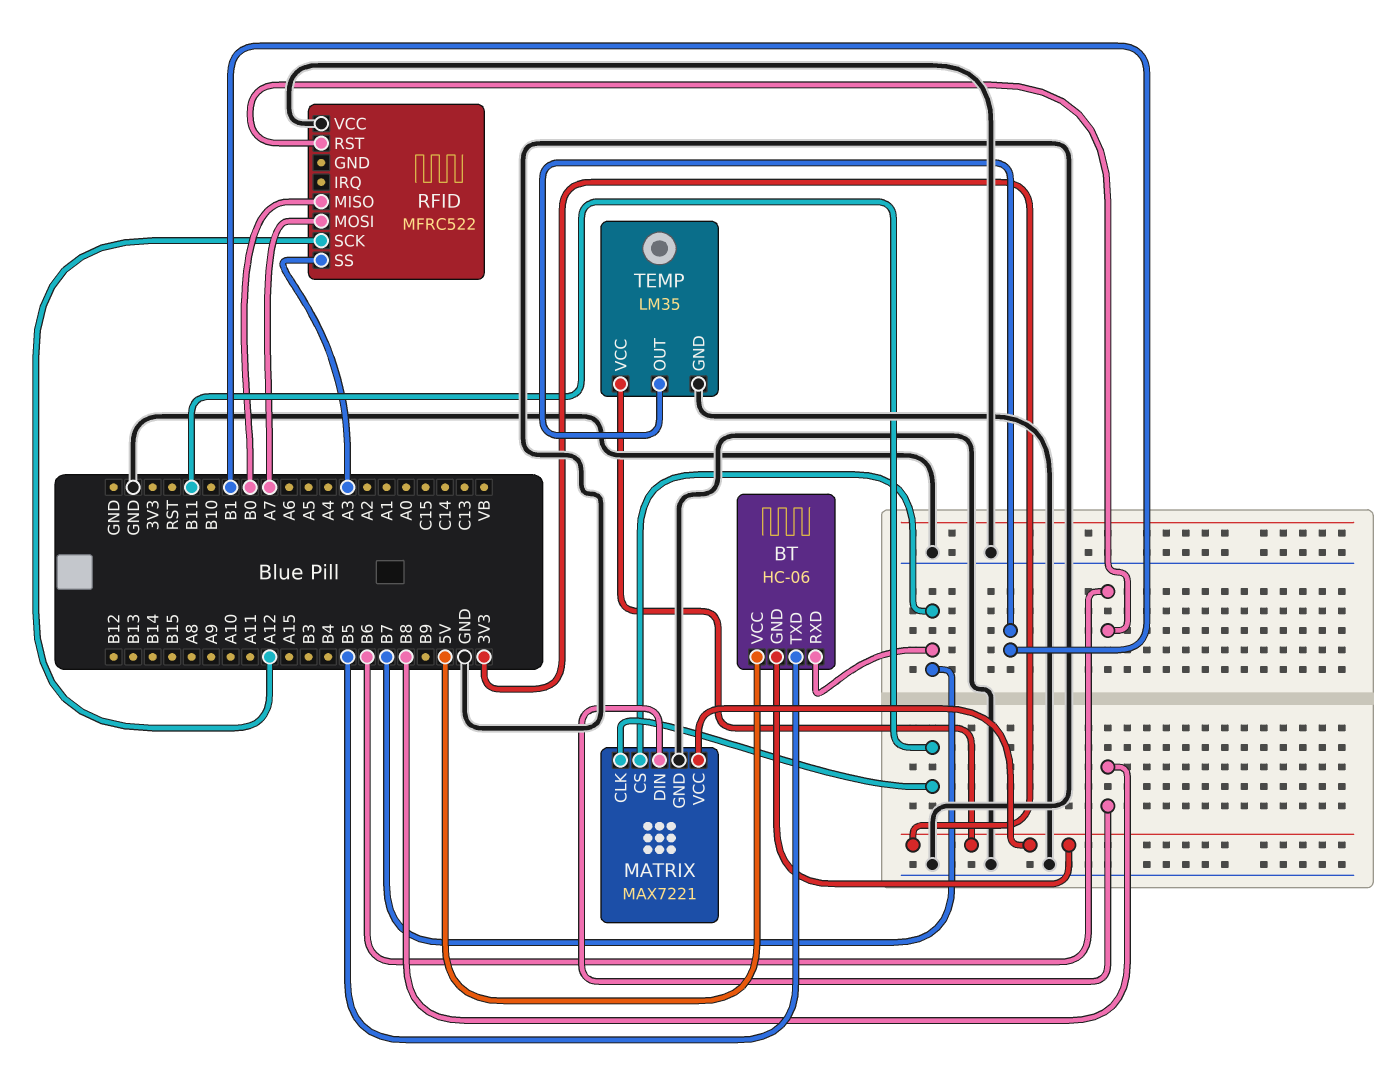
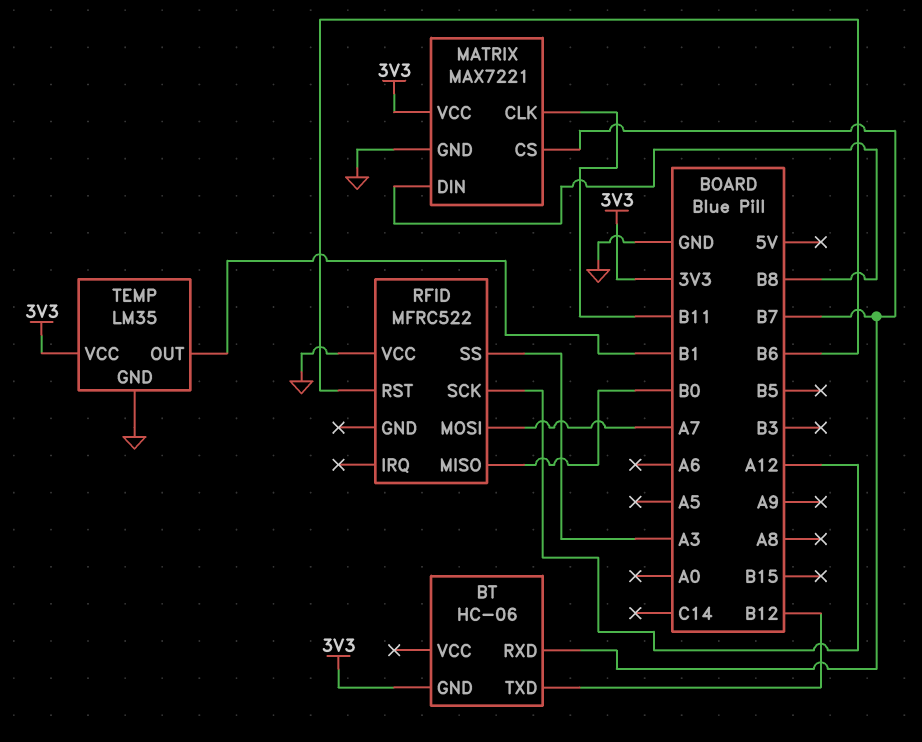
BT pin TXD: B5 -> B12
BT pin VCC: 5V -> none

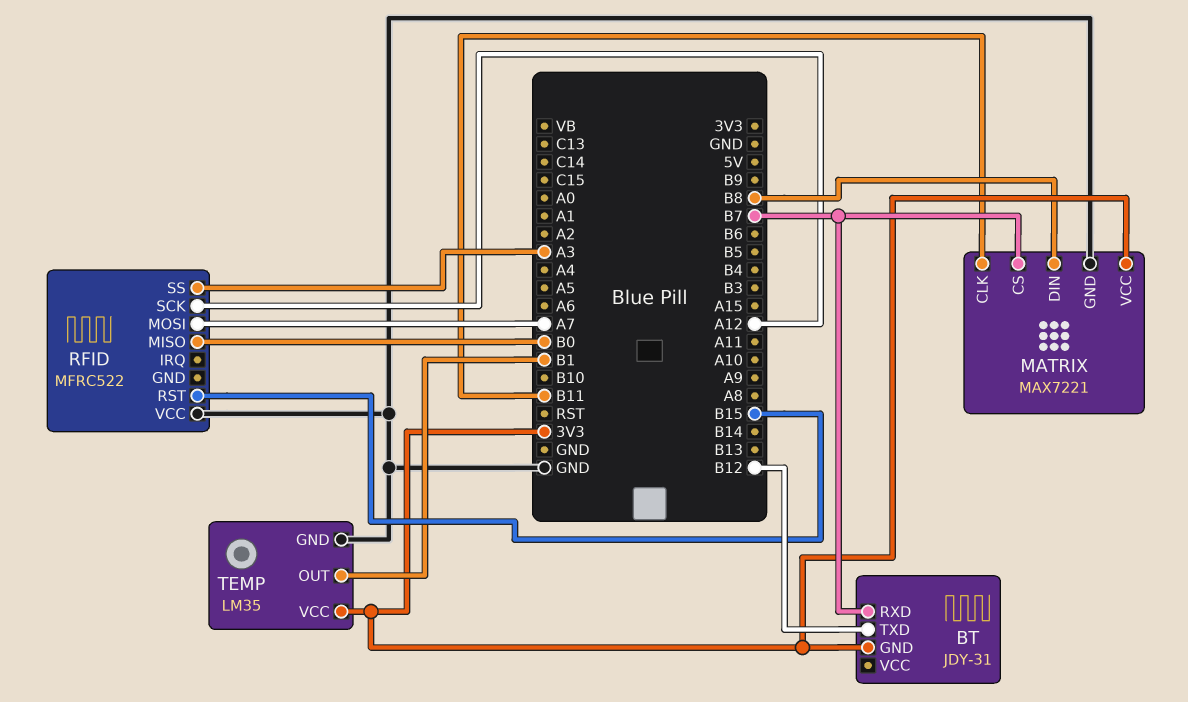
BT: HC-06 -> JDY-31
RFID pin RST: B6 -> B15

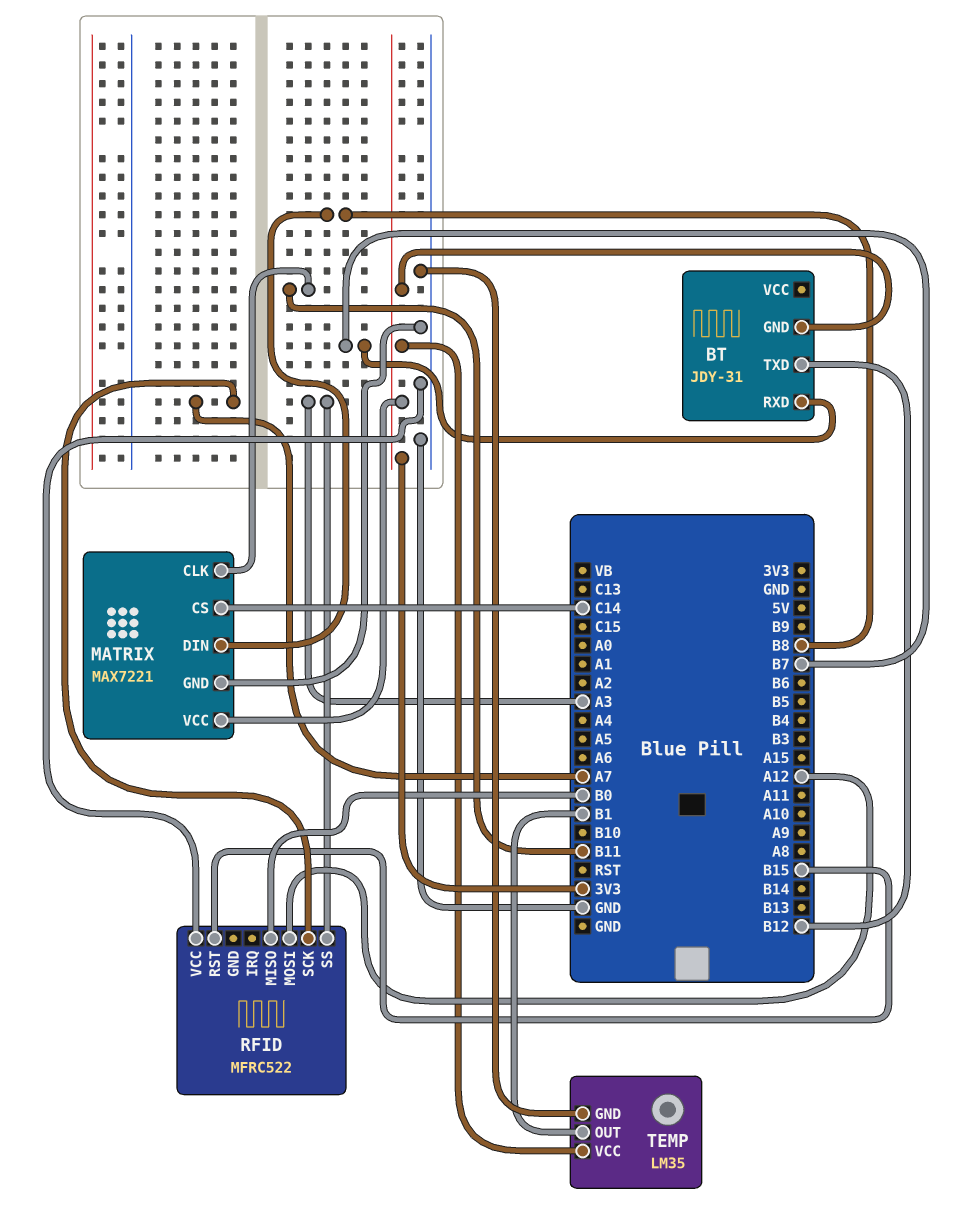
MATRIX pin CS: B7 -> C14
RFID pin MOSI: A7 -> A12
RFID pin SCK: A12 -> A7

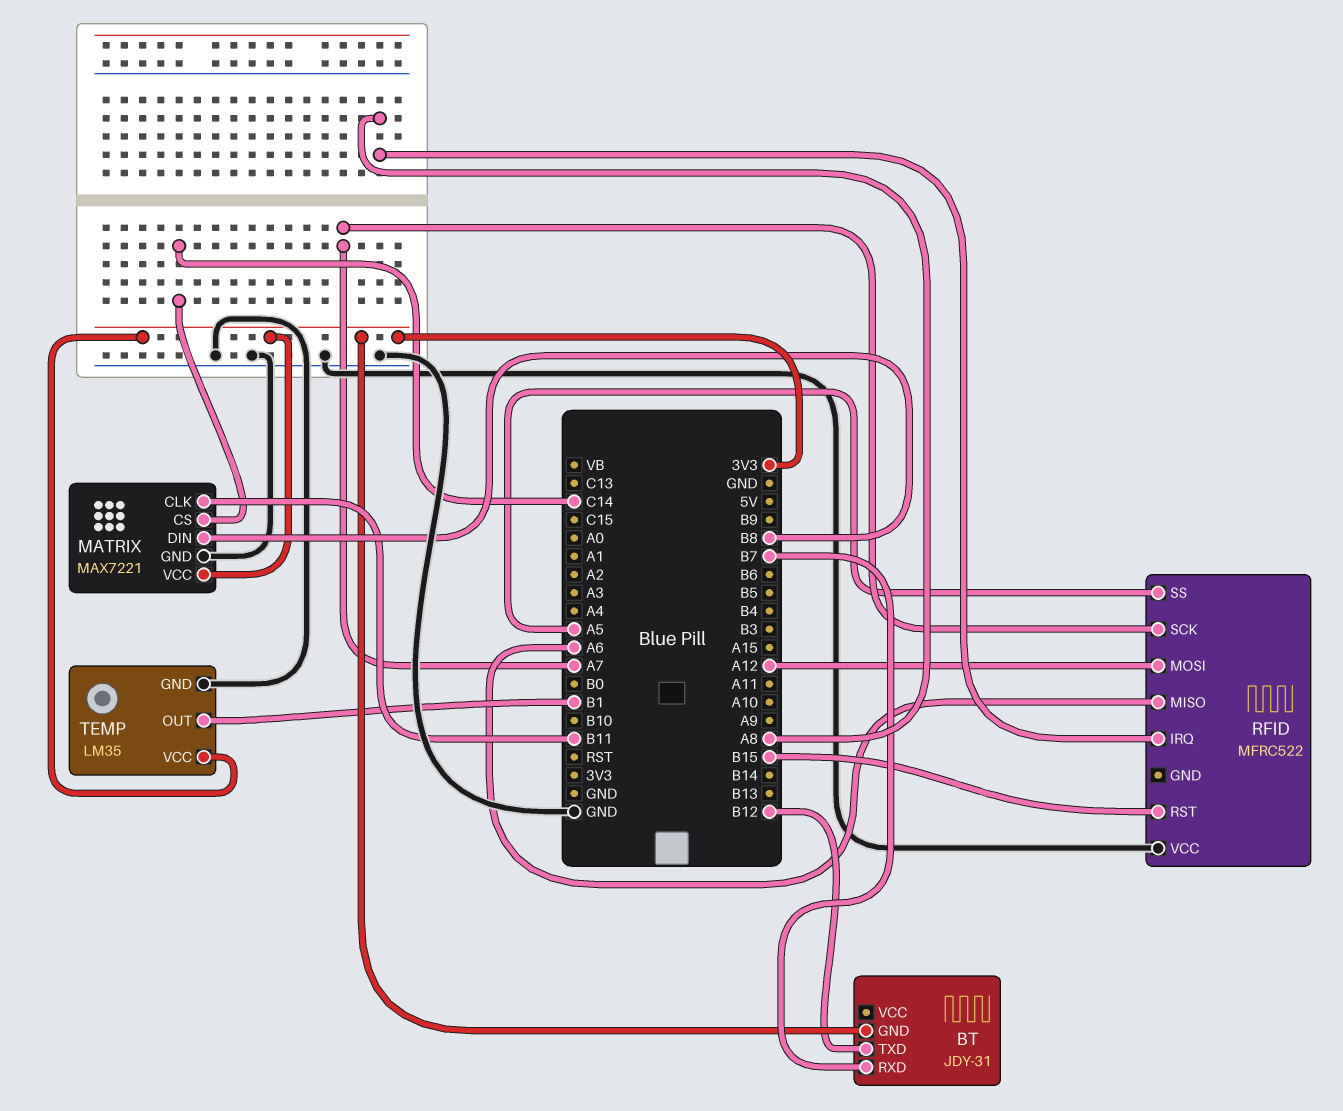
RFID pin IRQ: none -> A8
RFID pin MISO: B0 -> A6
RFID pin SS: A3 -> A5

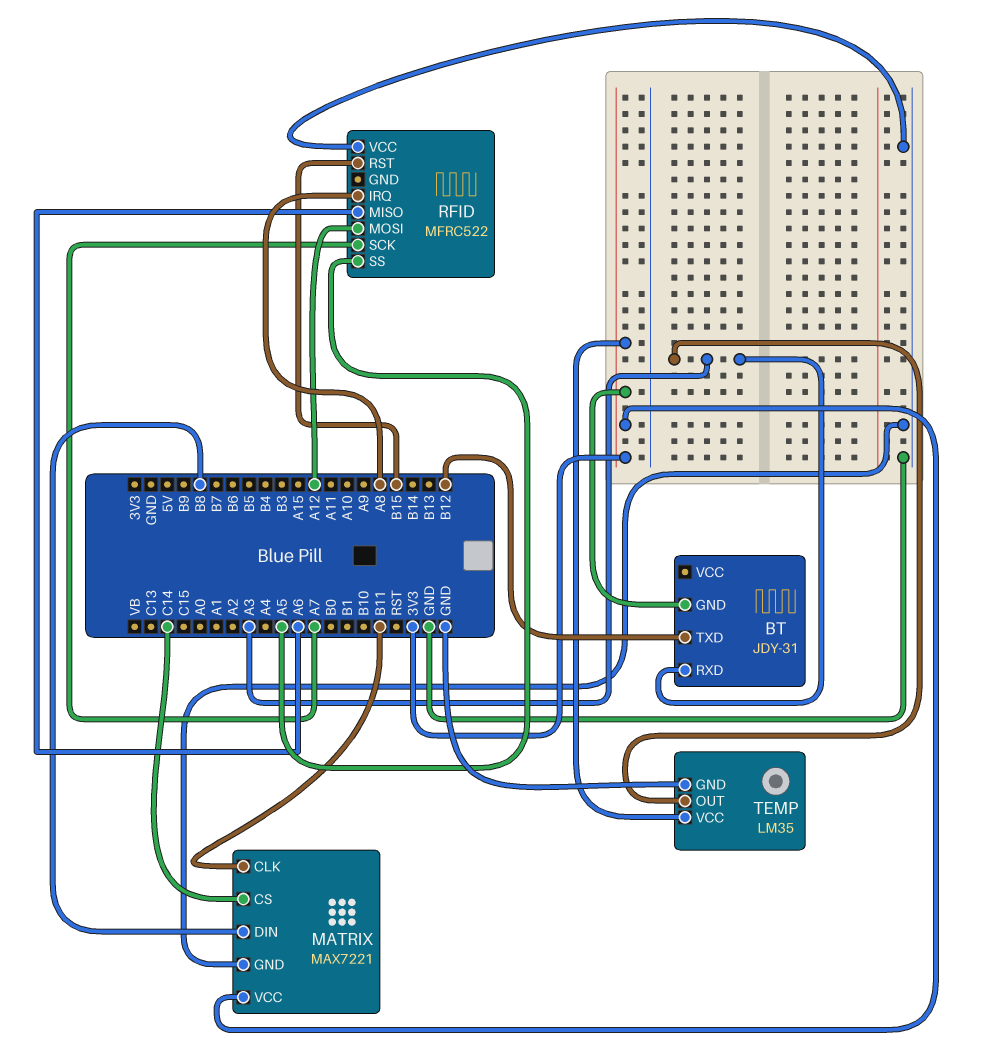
BT pin RXD: B7 -> A3
TEMP pin OUT: B1 -> A3

